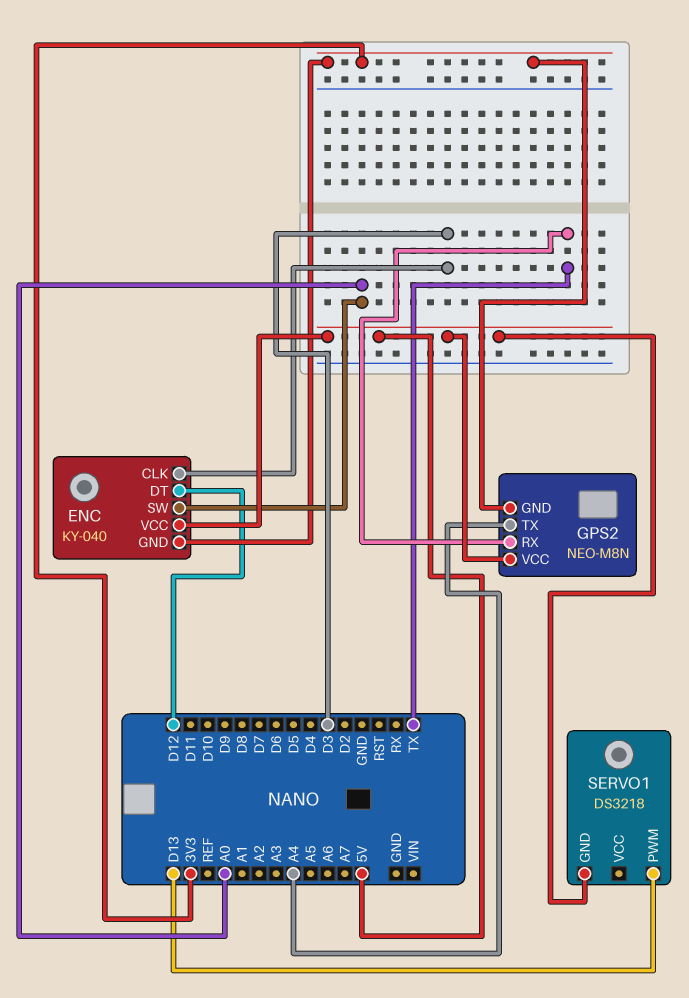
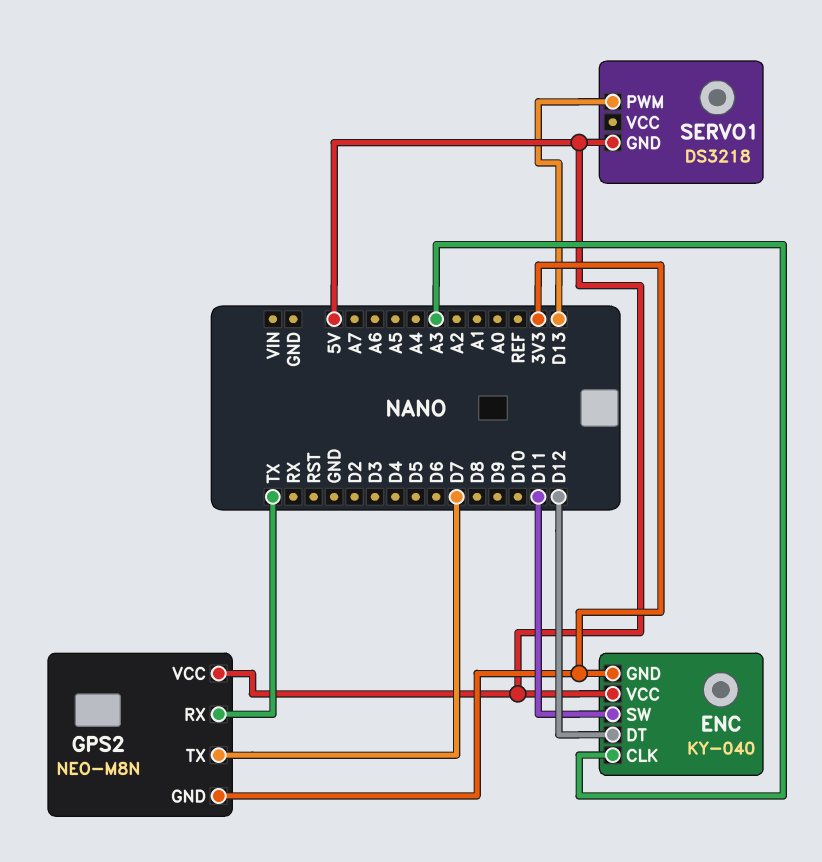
ENC pin CLK: D3 -> A3
ENC pin SW: A0 -> D11
GPS2 pin TX: A4 -> D7

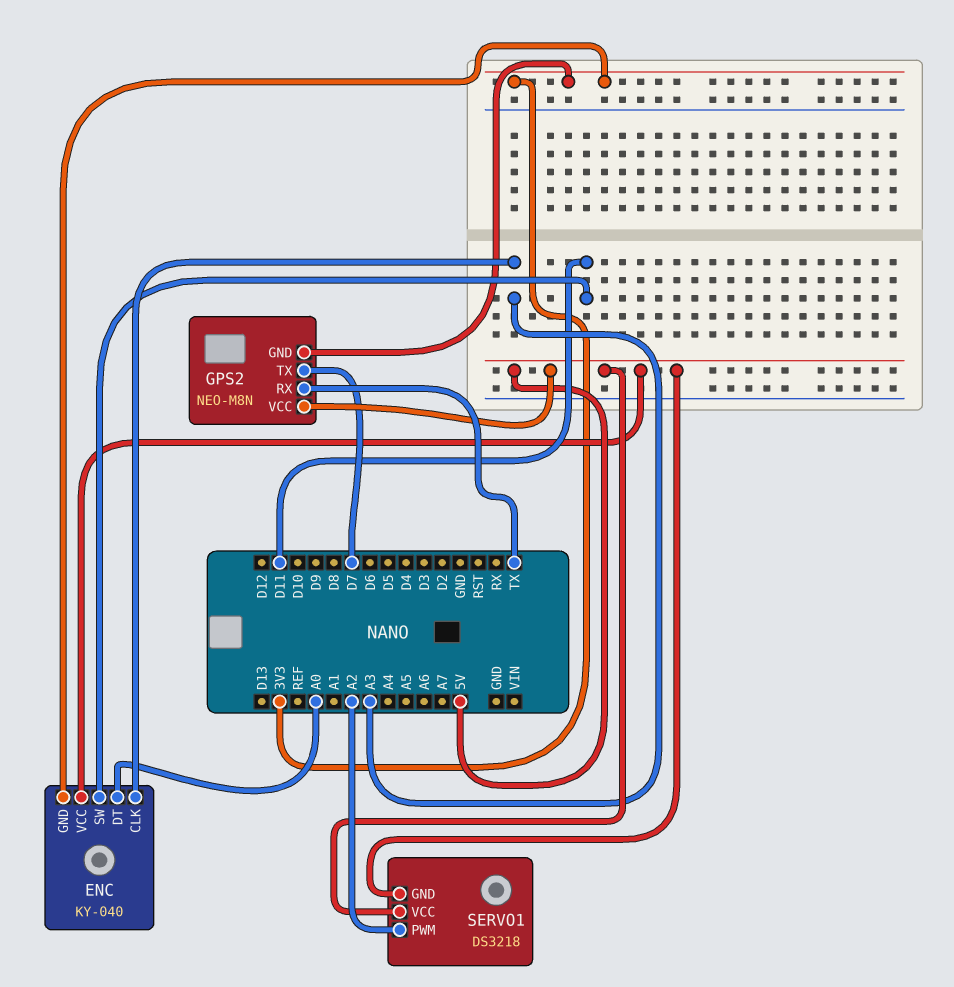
ENC pin DT: D12 -> A0
SERVO1 pin PWM: D13 -> A2
SERVO1 pin VCC: none -> 5V

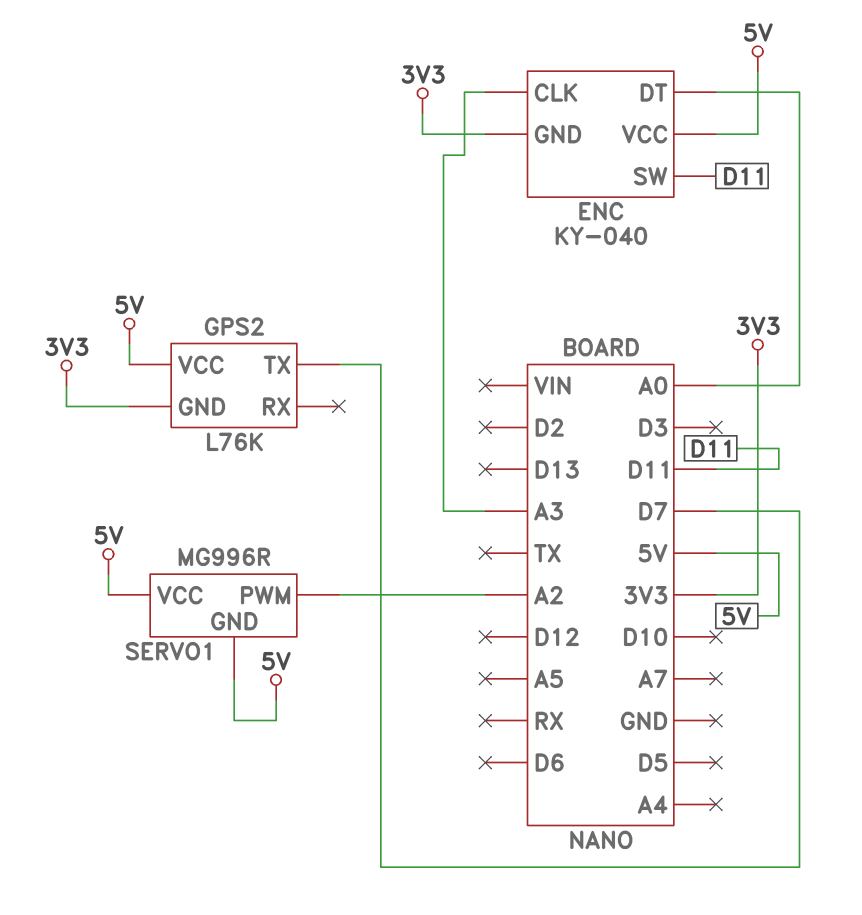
GPS2: NEO-M8N -> L76K
GPS2 pin RX: TX -> none
SERVO1: DS3218 -> MG996R

